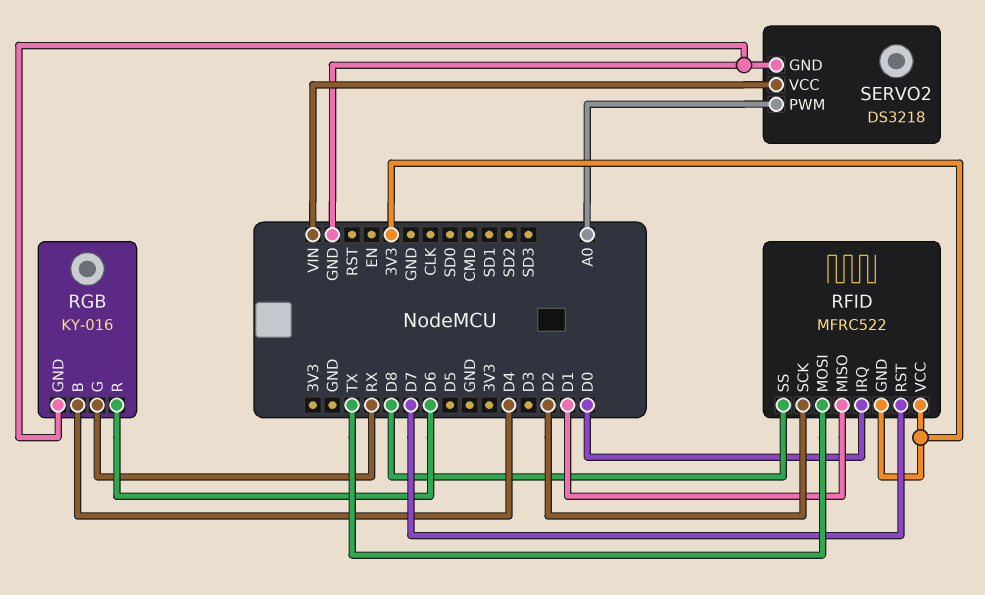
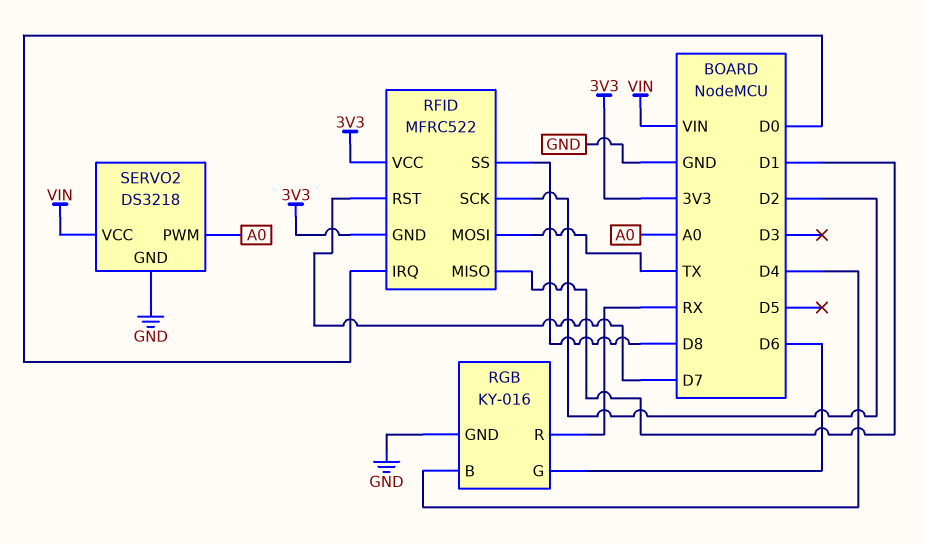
RGB pin G: RX -> D6
RGB pin R: D6 -> RX

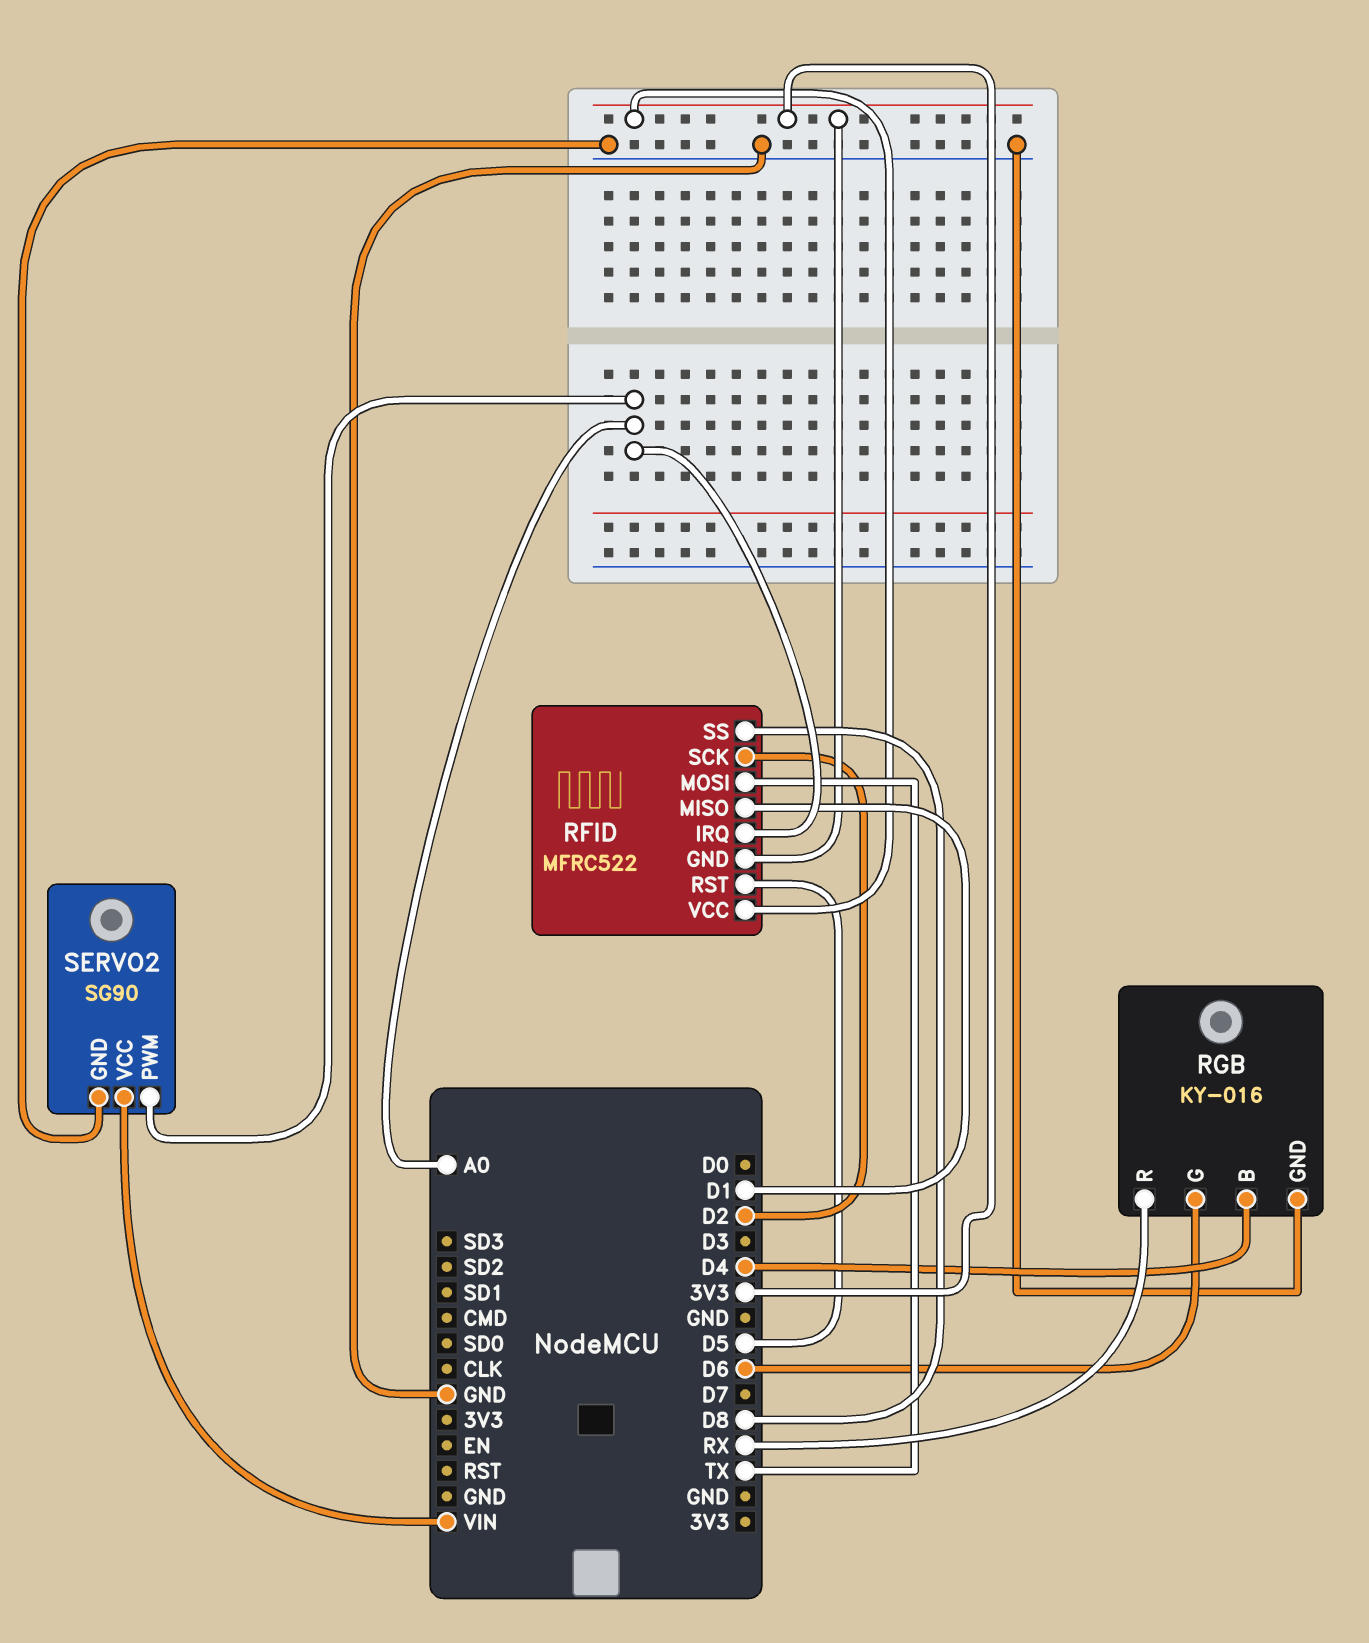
RFID pin IRQ: D0 -> A0
RFID pin RST: D7 -> D5
SERVO2: DS3218 -> SG90

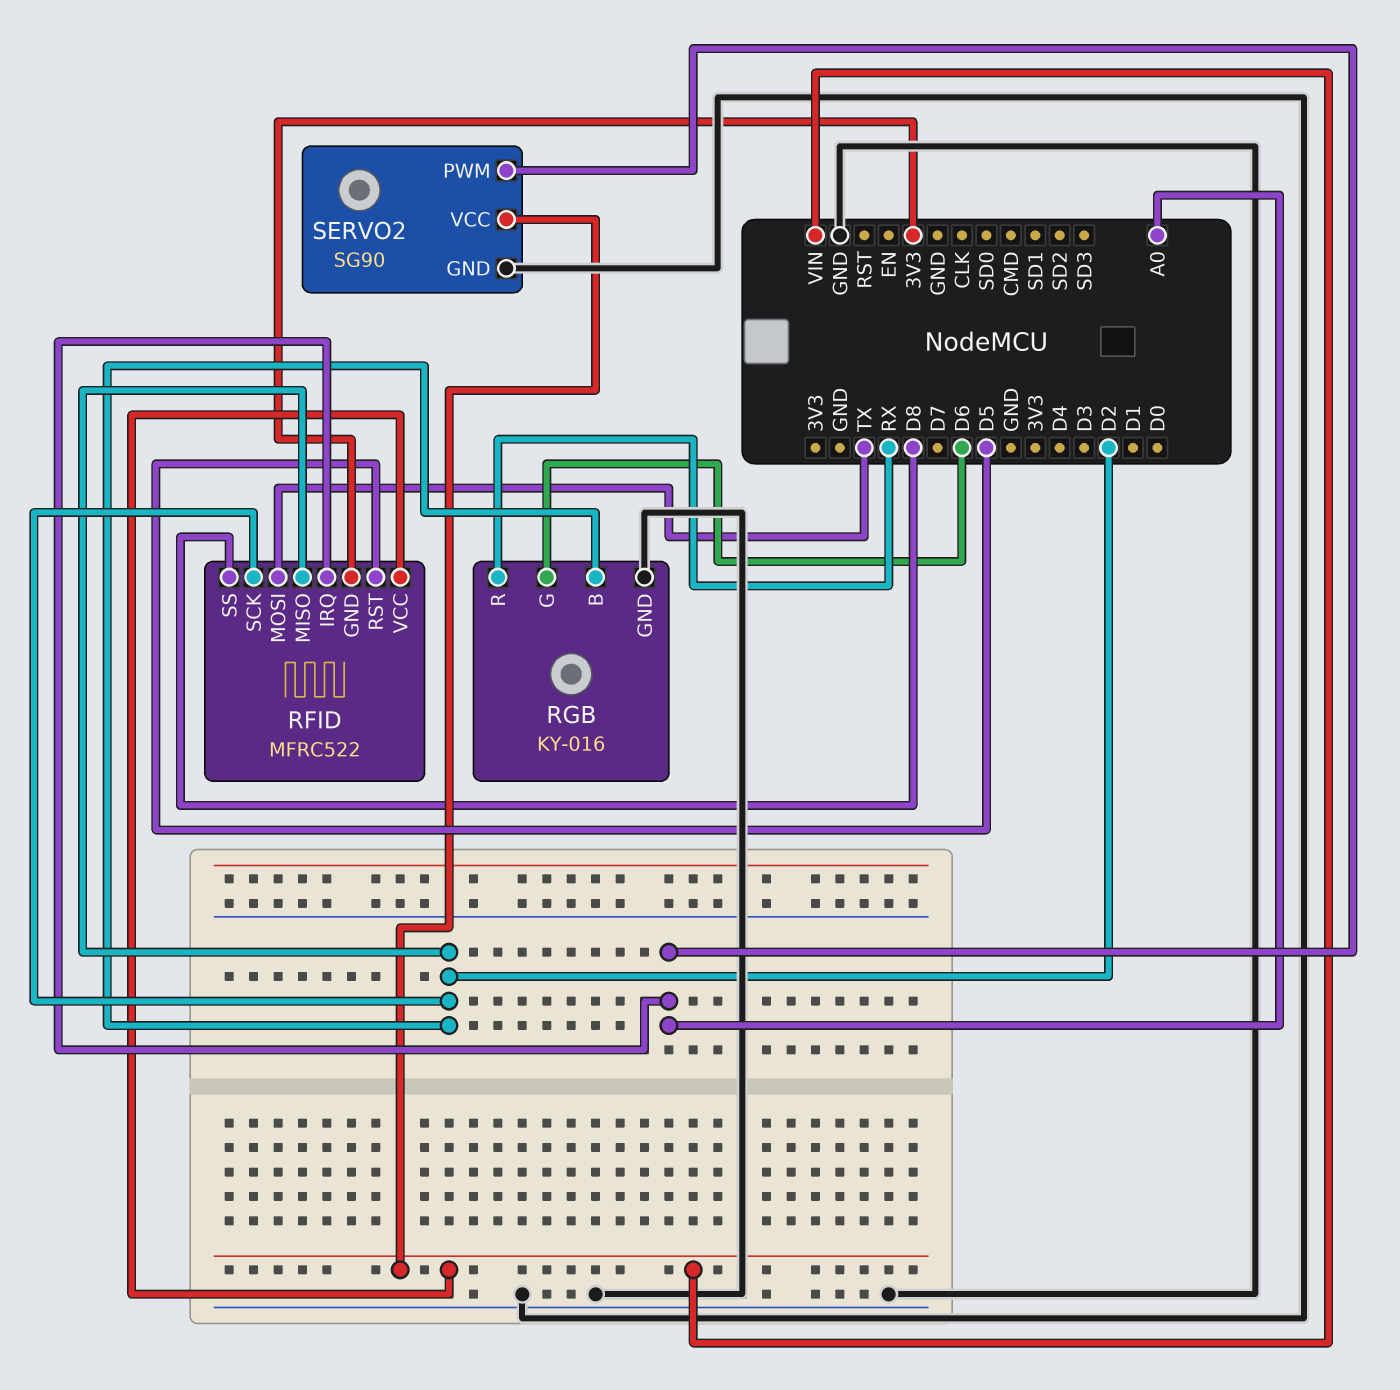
RFID pin MISO: D1 -> D2
RFID pin VCC: 3V3 -> VIN
RGB pin B: D4 -> D2

